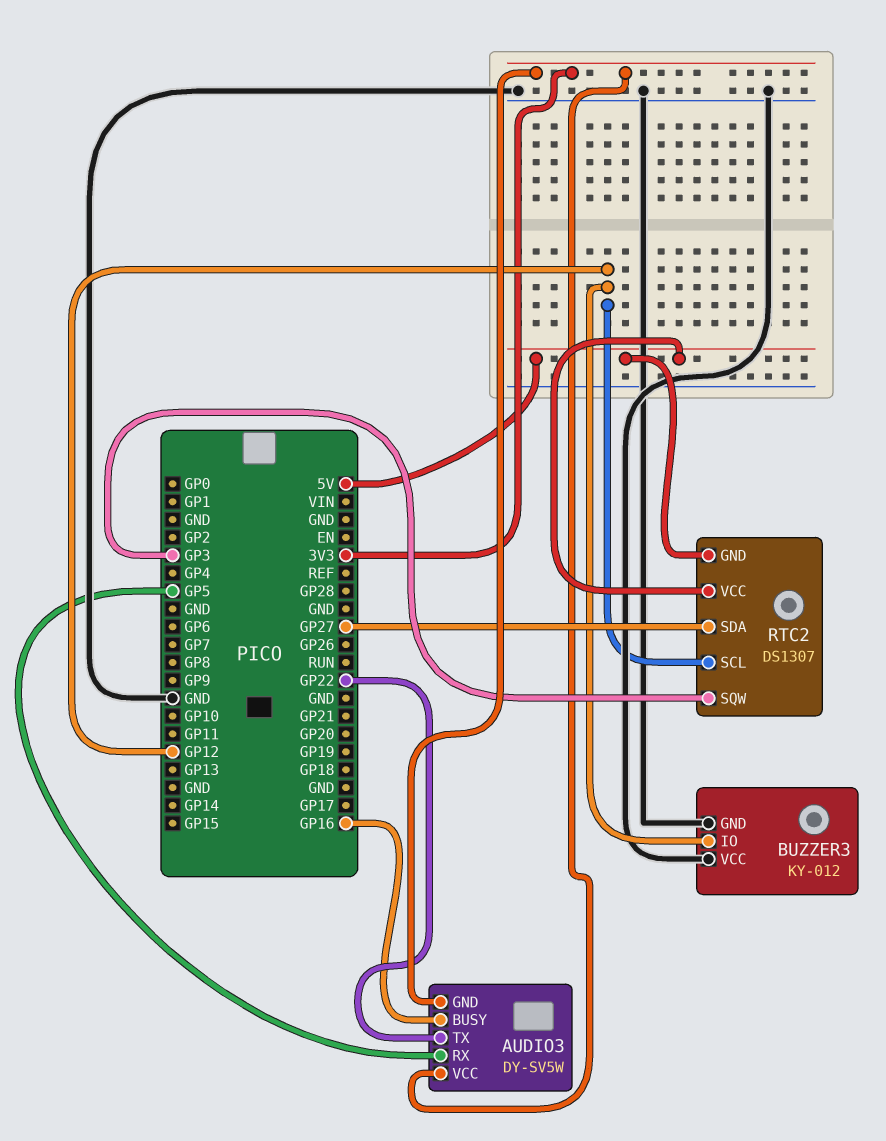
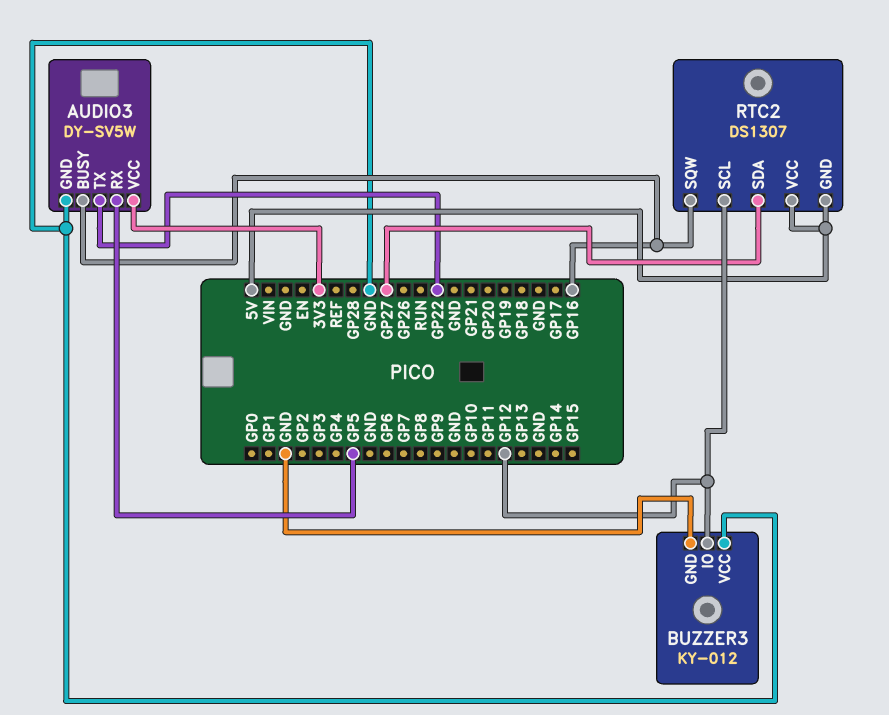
AUDIO3 pin GND: 3V3 -> GND
RTC2 pin SQW: GP3 -> GP16

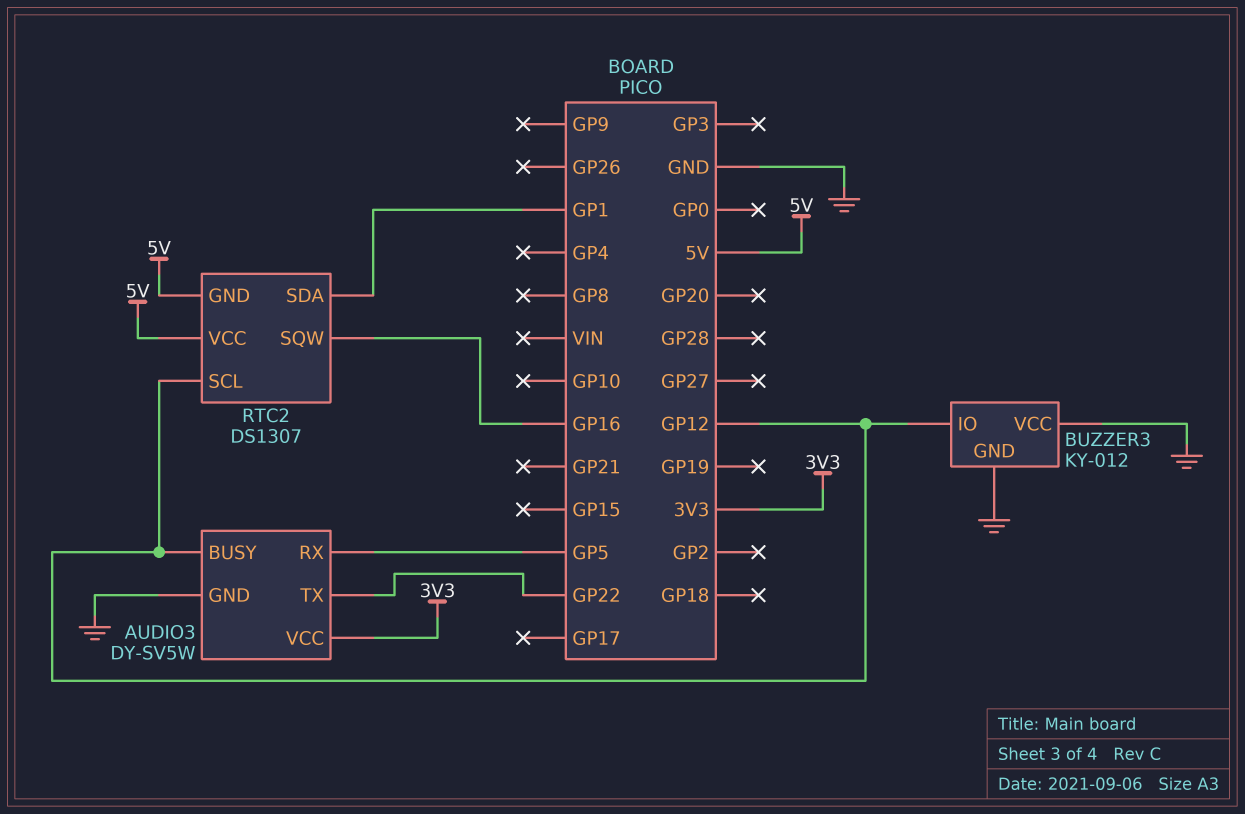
AUDIO3 pin BUSY: GP16 -> GP12
RTC2 pin SDA: GP27 -> GP1

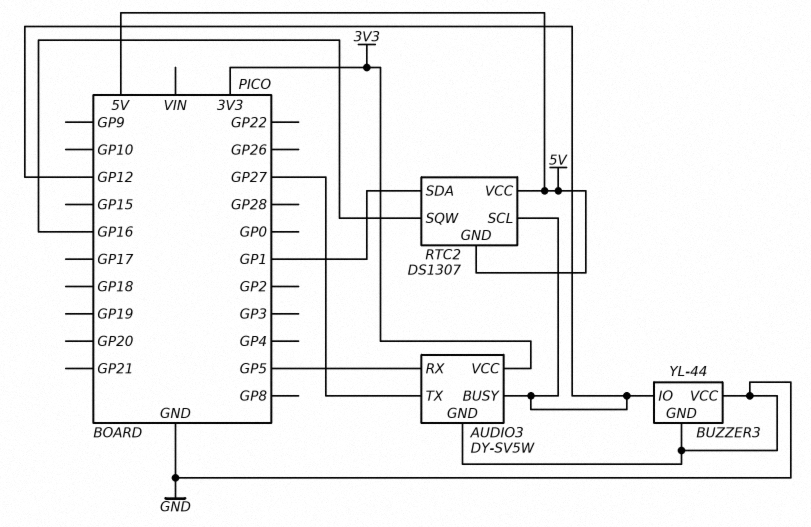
AUDIO3 pin TX: GP22 -> GP27
BUZZER3: KY-012 -> YL-44

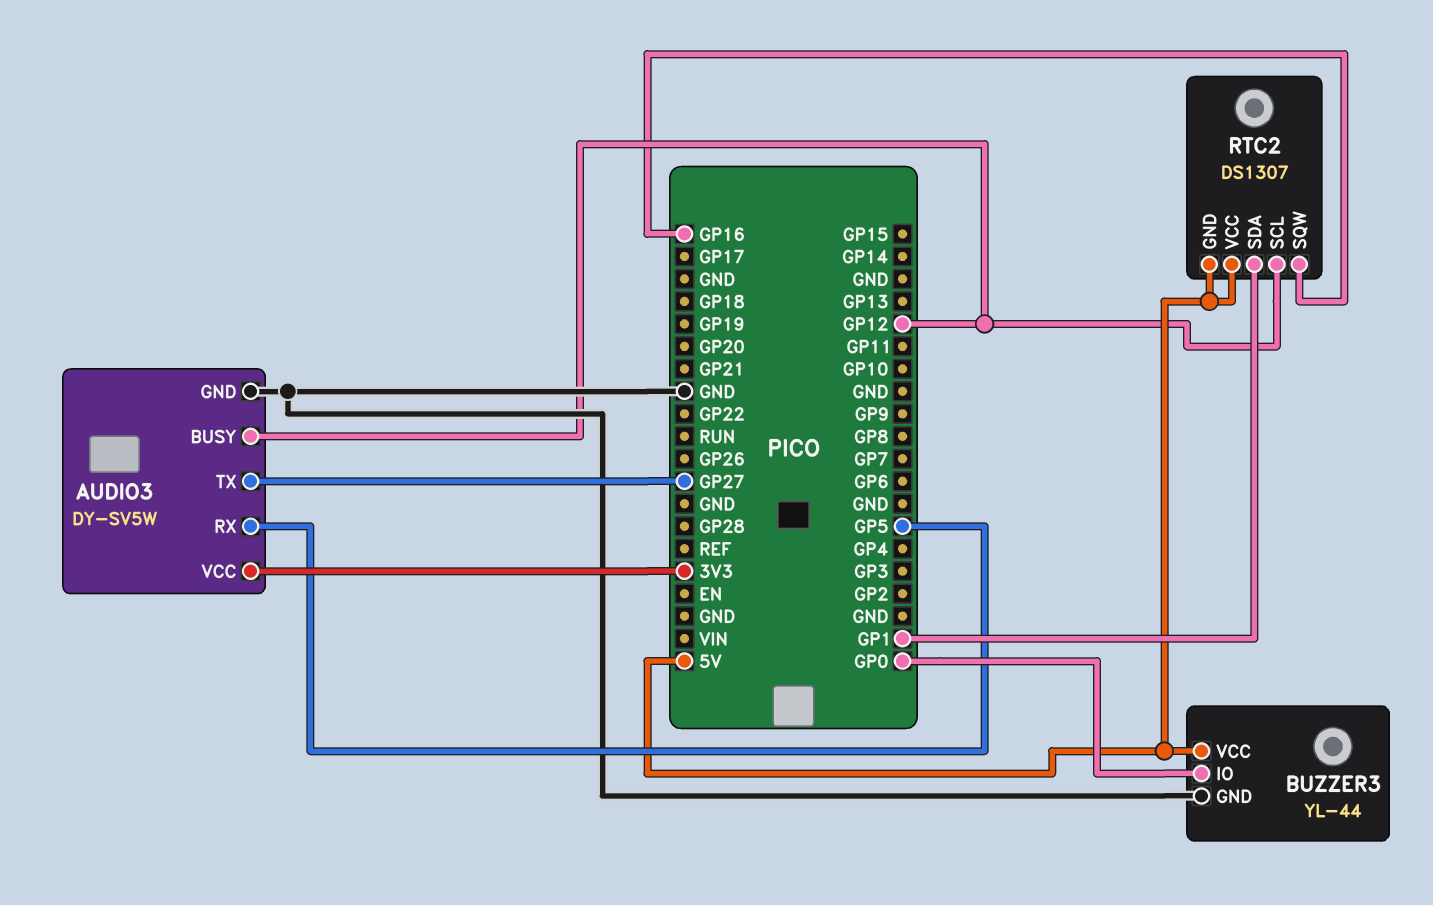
BUZZER3 pin IO: GP12 -> GP0
BUZZER3 pin VCC: GND -> 5V

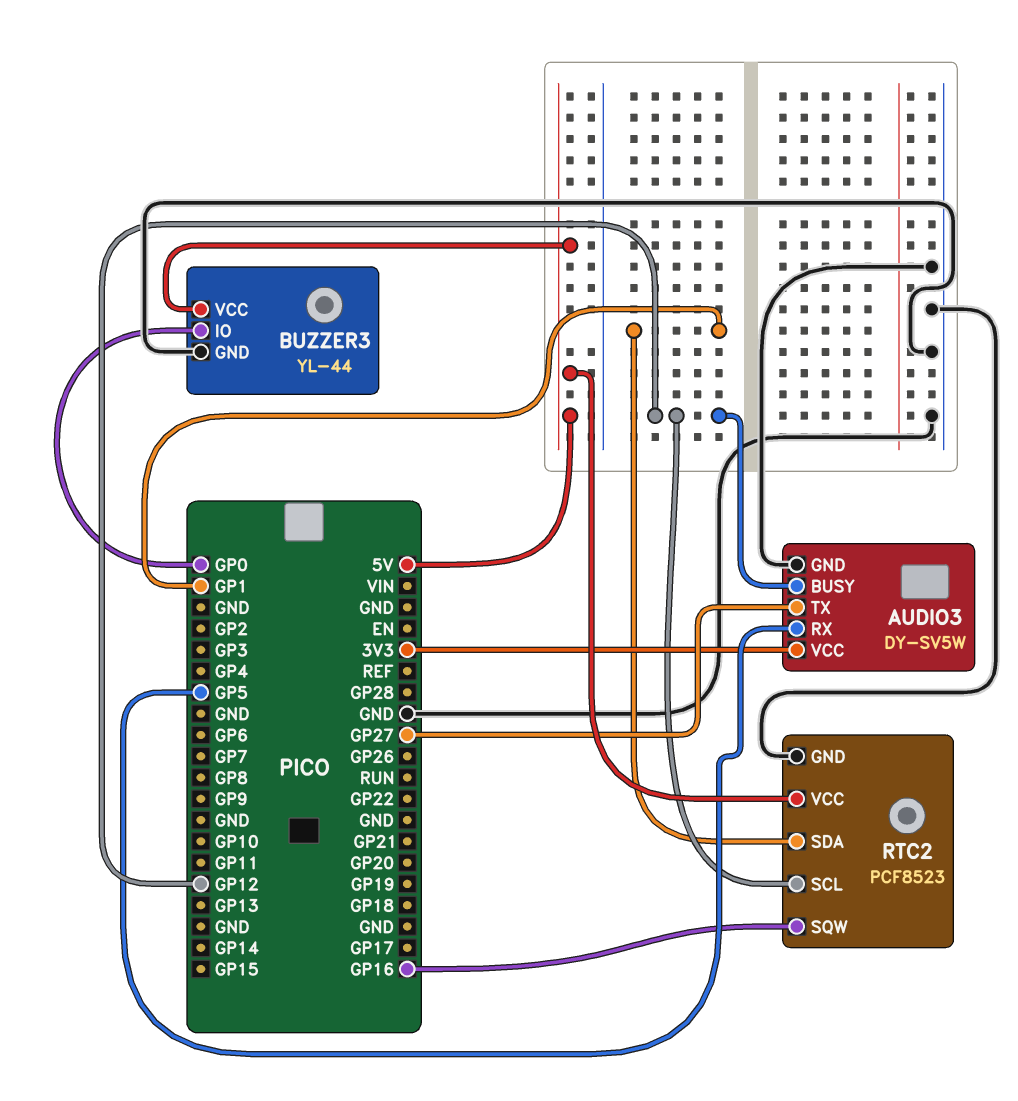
RTC2: DS1307 -> PCF8523
RTC2 pin GND: 5V -> GND

